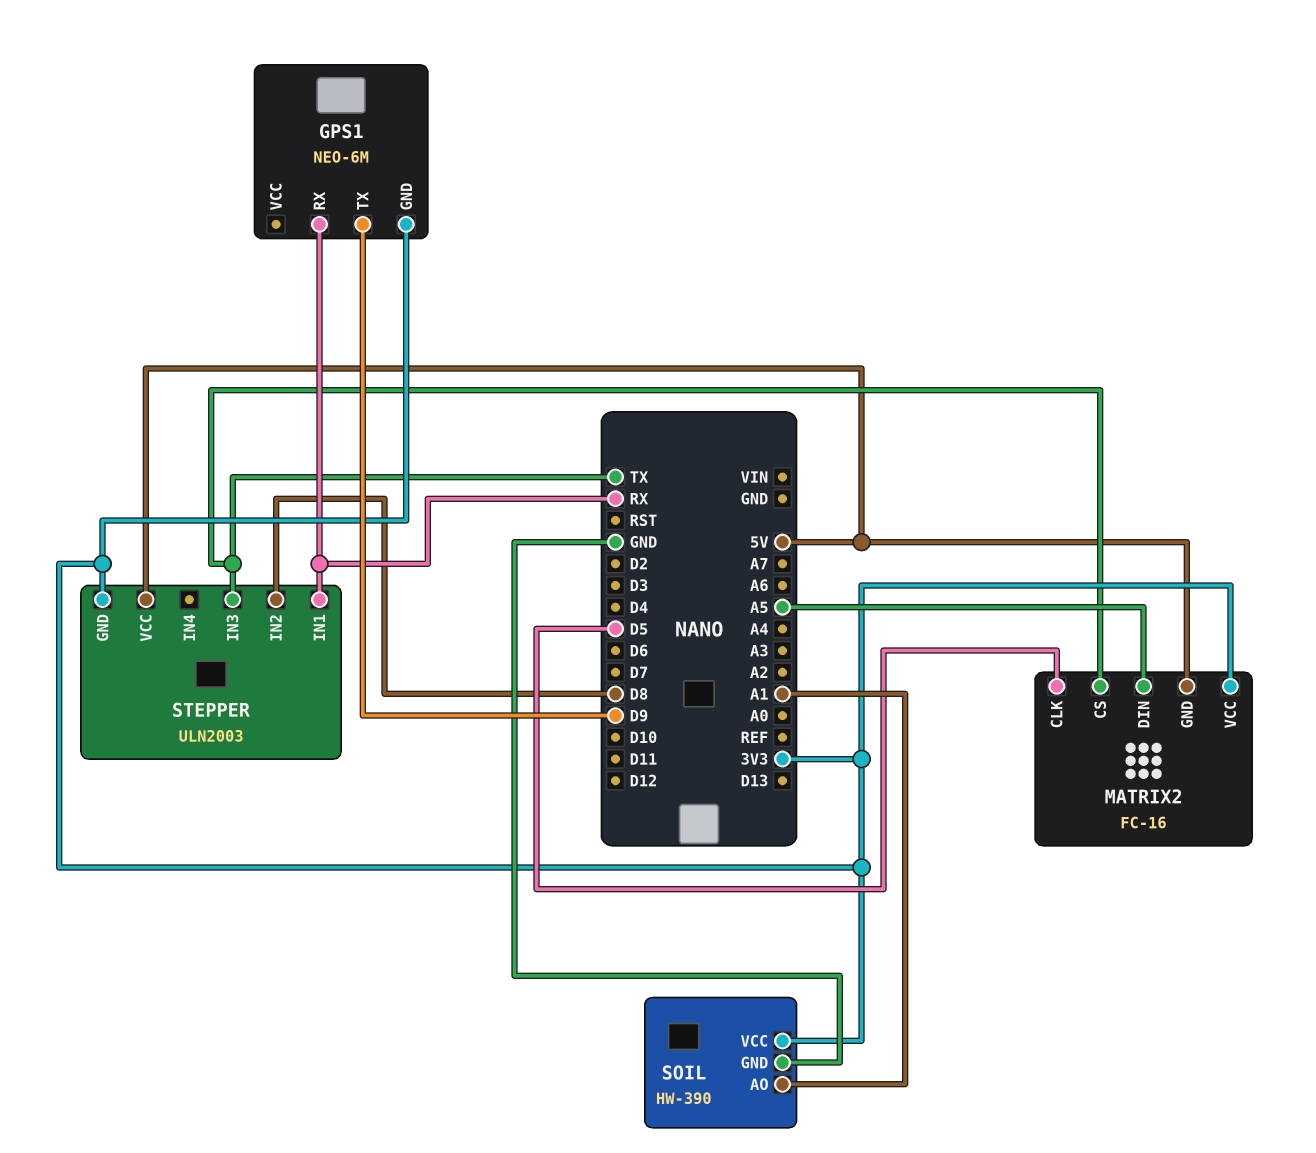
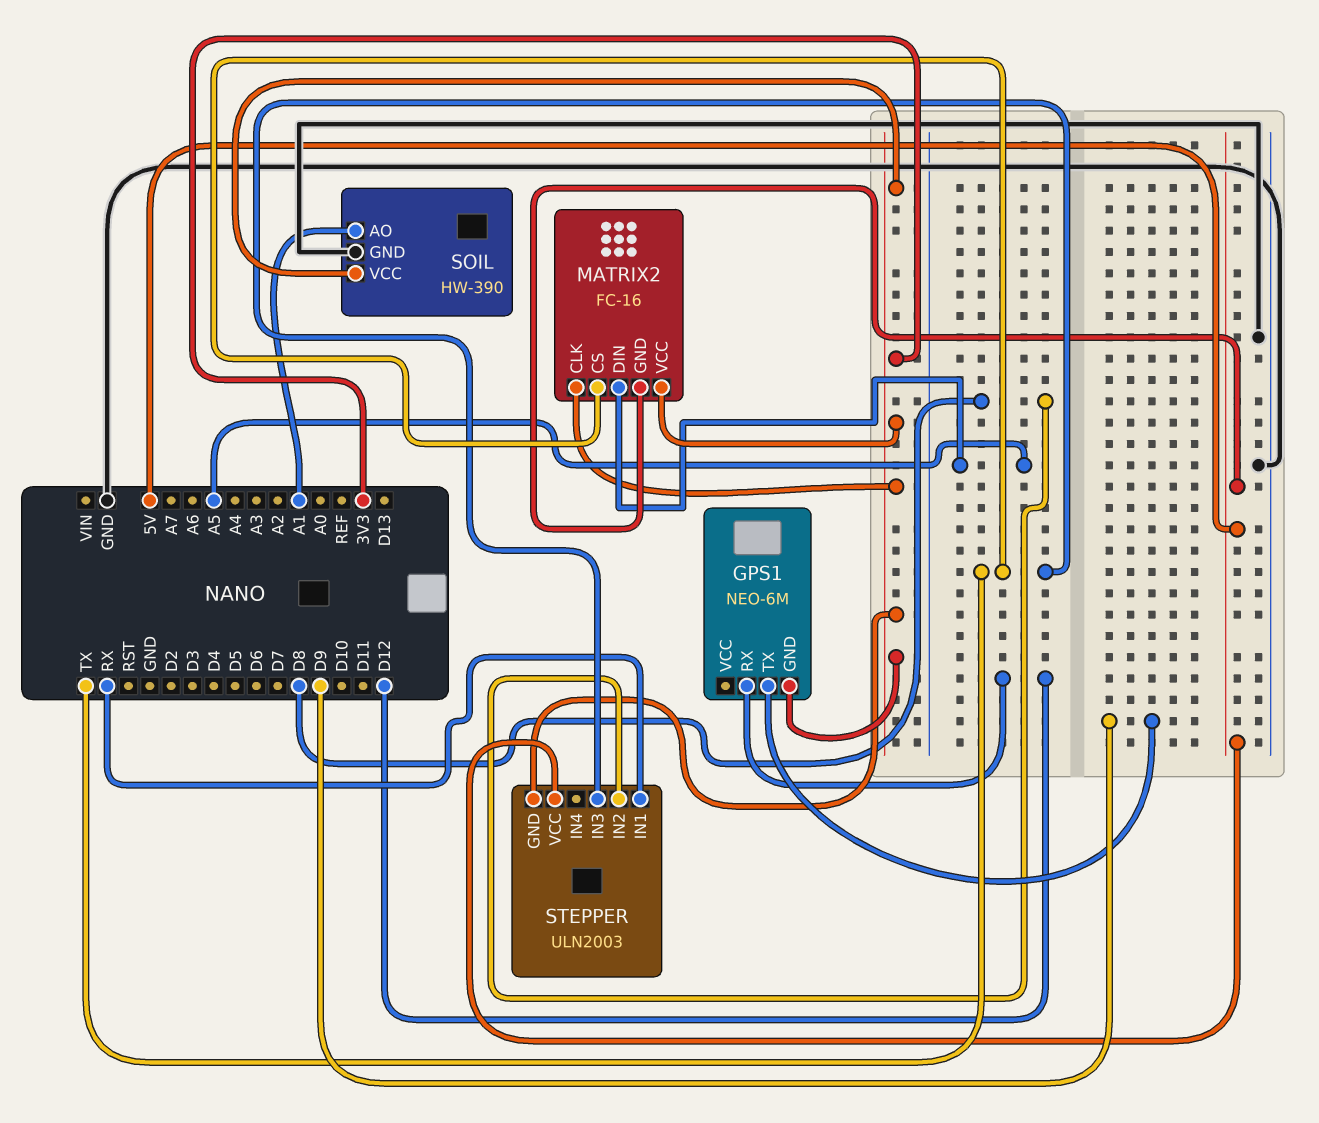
GPS1 pin RX: RX -> D12
MATRIX2 pin CLK: D5 -> 3V3

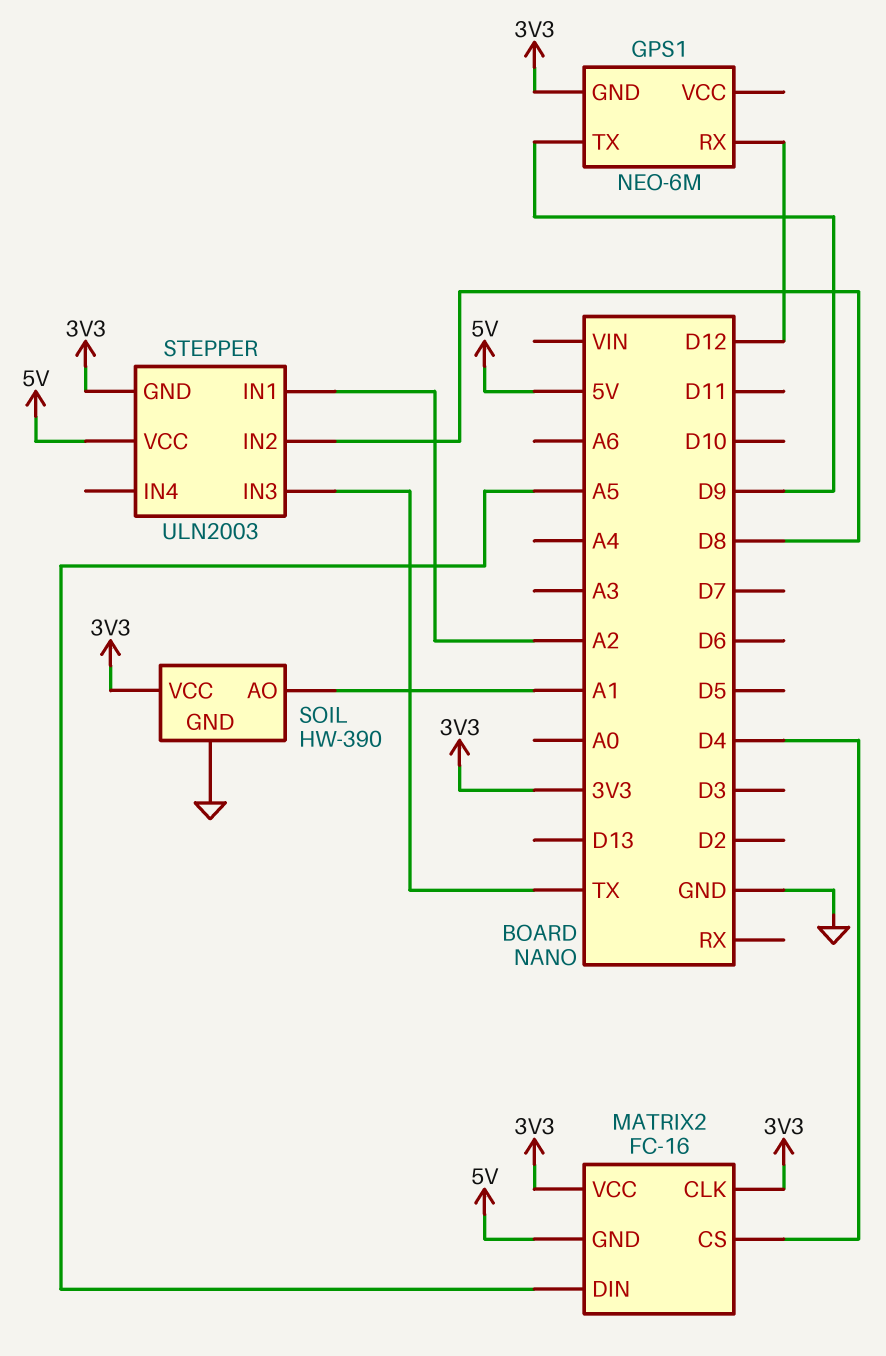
MATRIX2 pin CS: TX -> D4
STEPPER pin IN1: RX -> A2

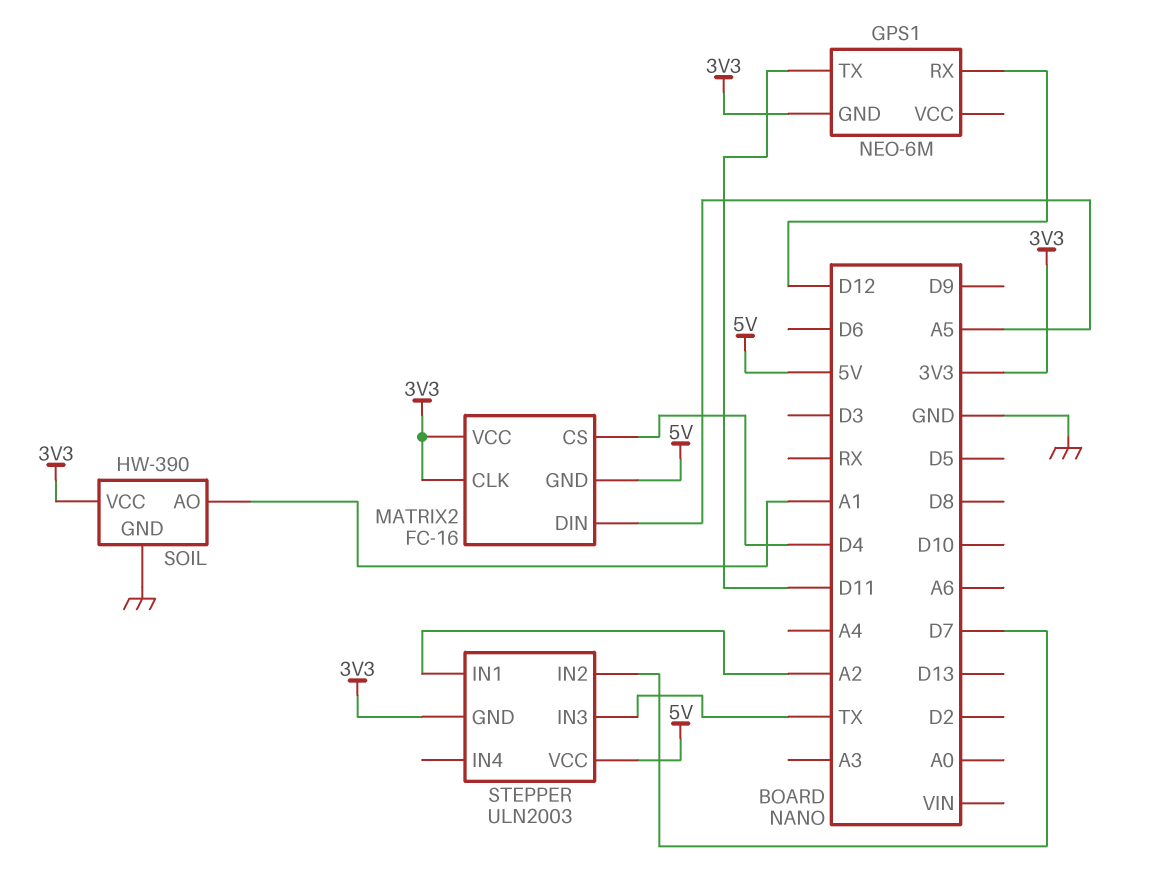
GPS1 pin TX: D9 -> D11
STEPPER pin IN2: D8 -> D7

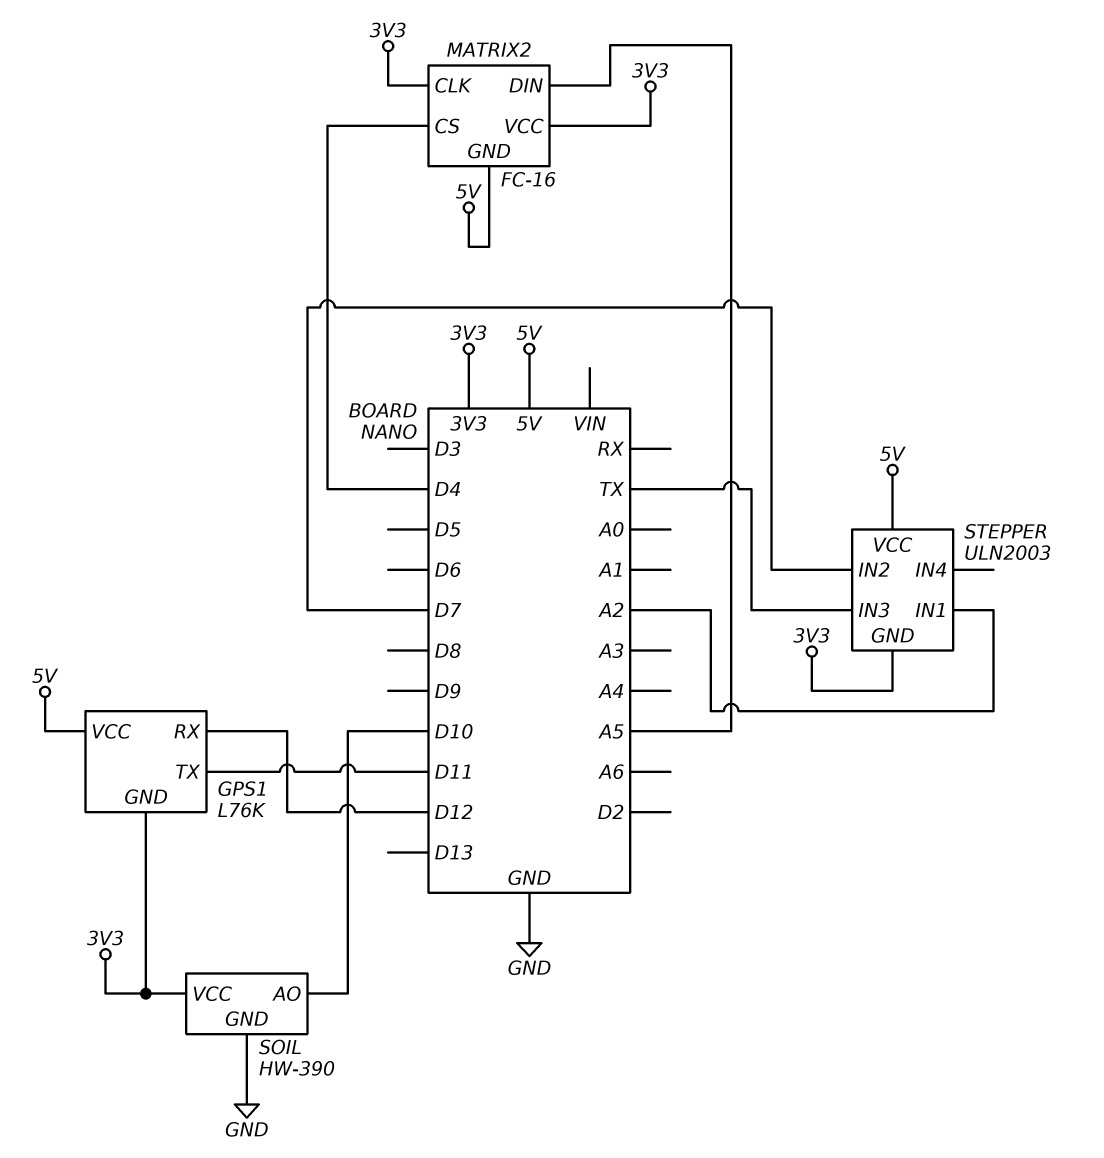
GPS1: NEO-6M -> L76K
GPS1 pin VCC: none -> 5V
SOIL pin AO: A1 -> D10

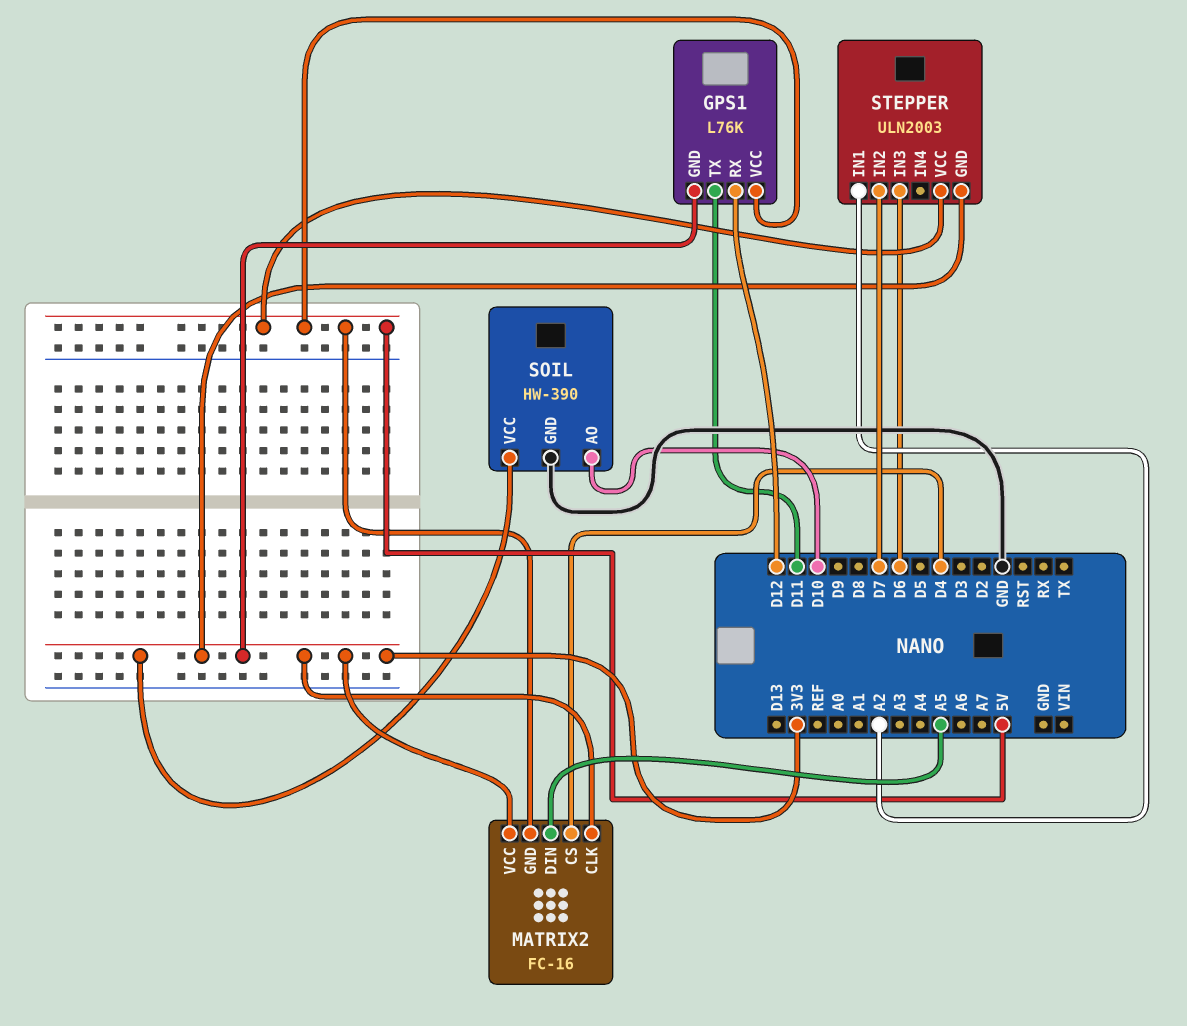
STEPPER pin IN3: TX -> D6

